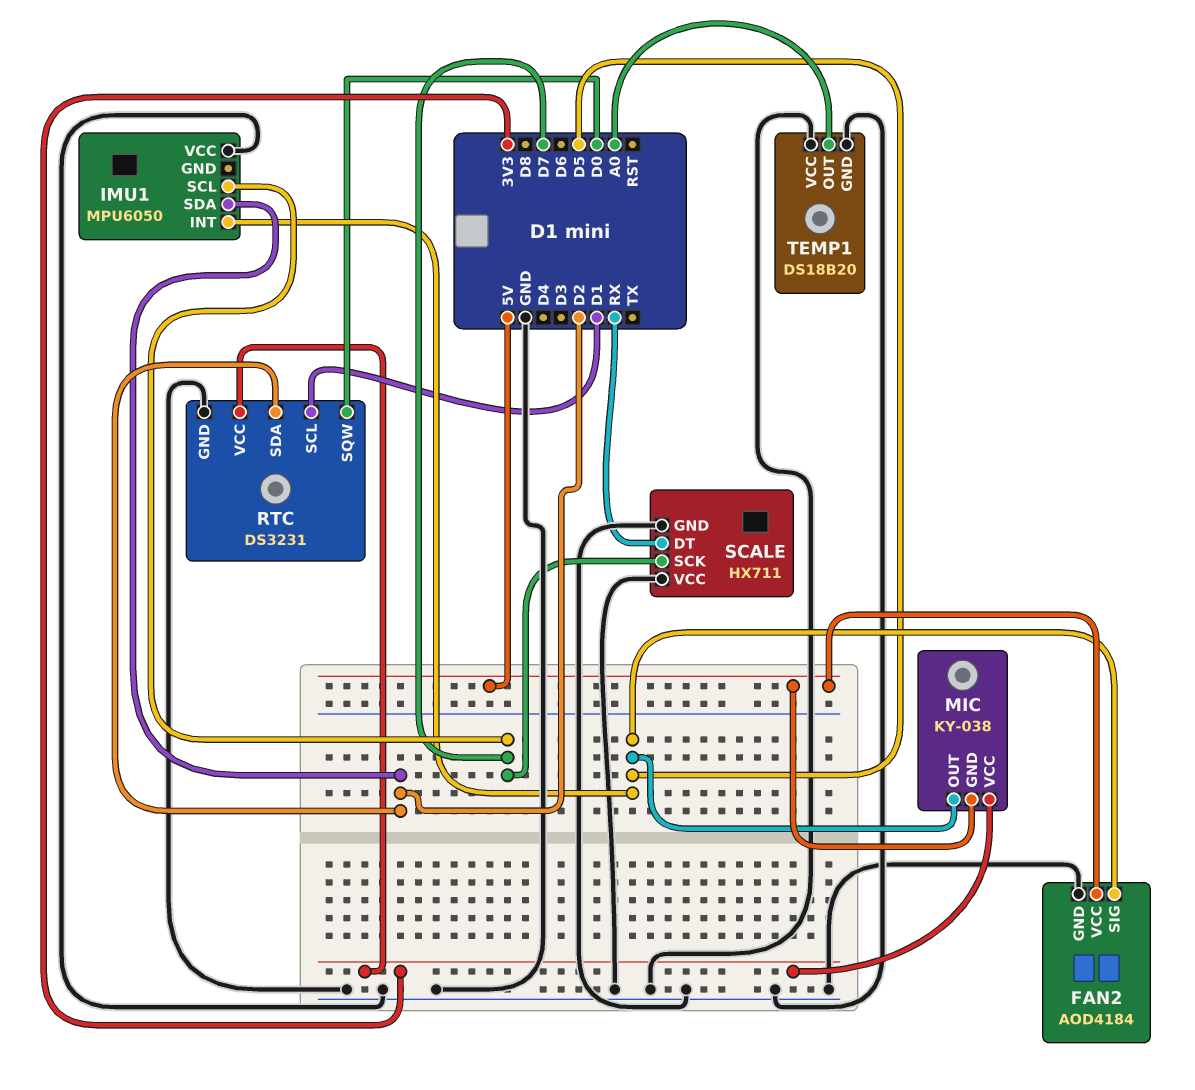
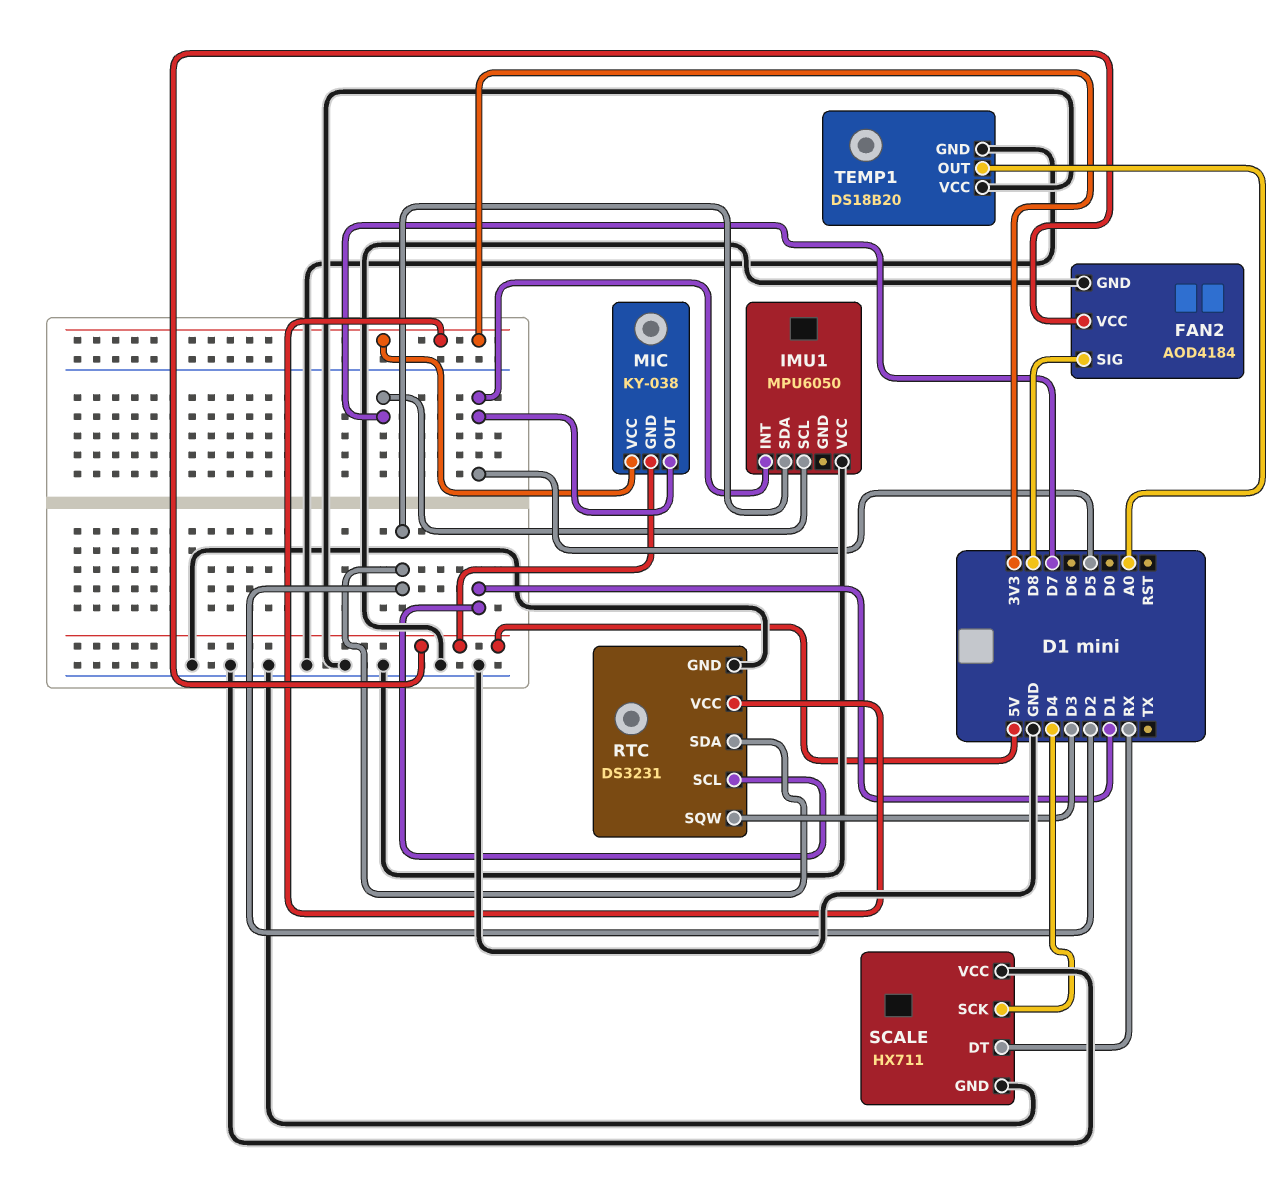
FAN2 pin SIG: D5 -> D8
RTC pin SQW: D0 -> D3
SCALE pin SCK: D7 -> D4

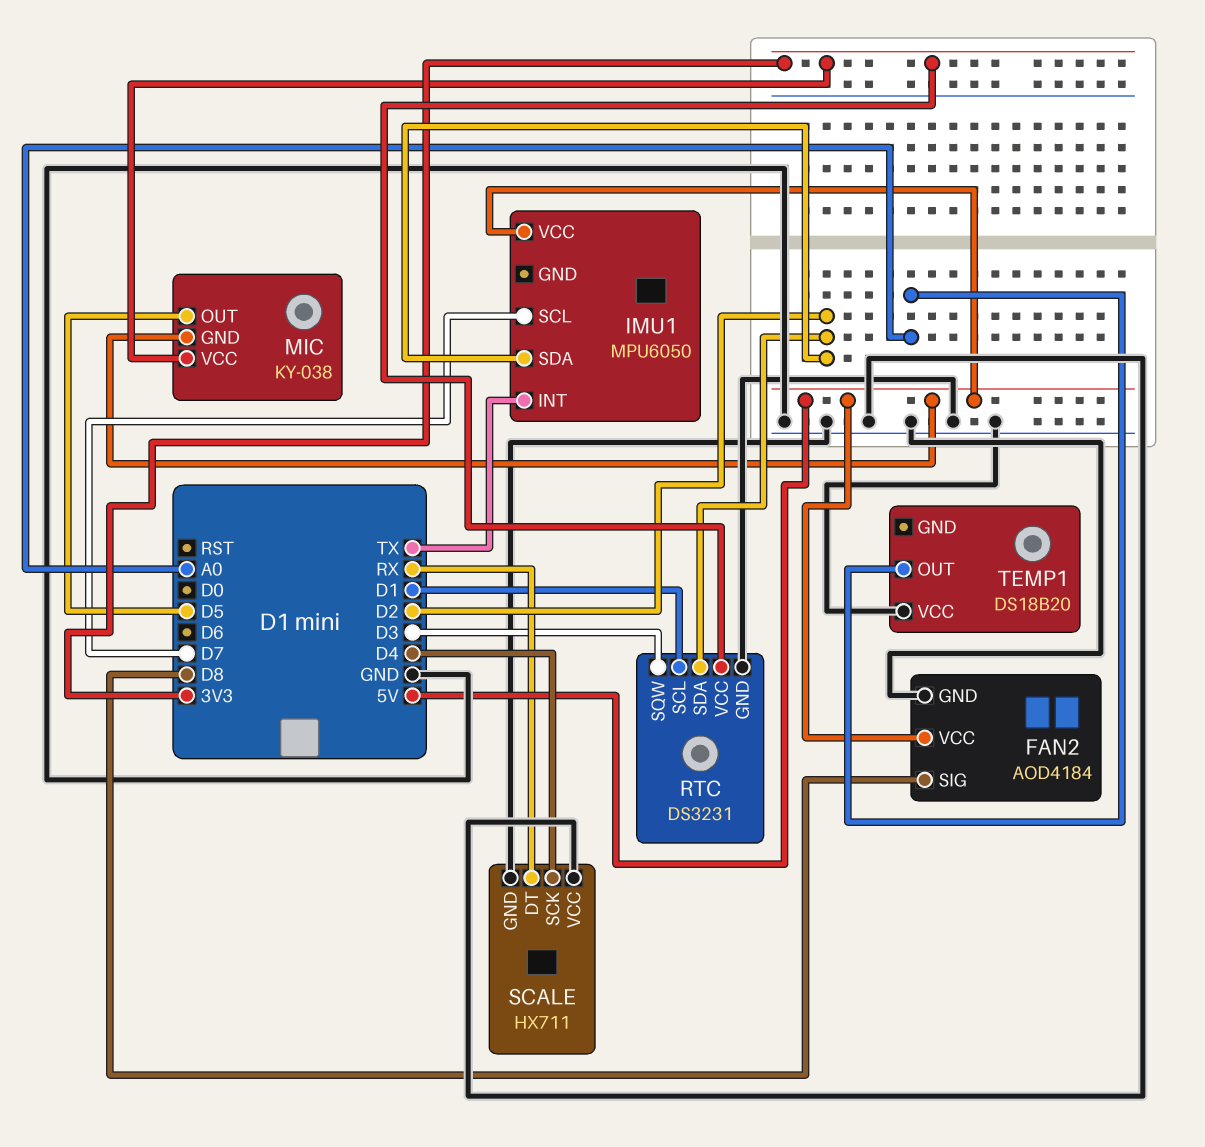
IMU1 pin INT: D5 -> TX
IMU1 pin VCC: GND -> 5V
TEMP1 pin GND: GND -> none

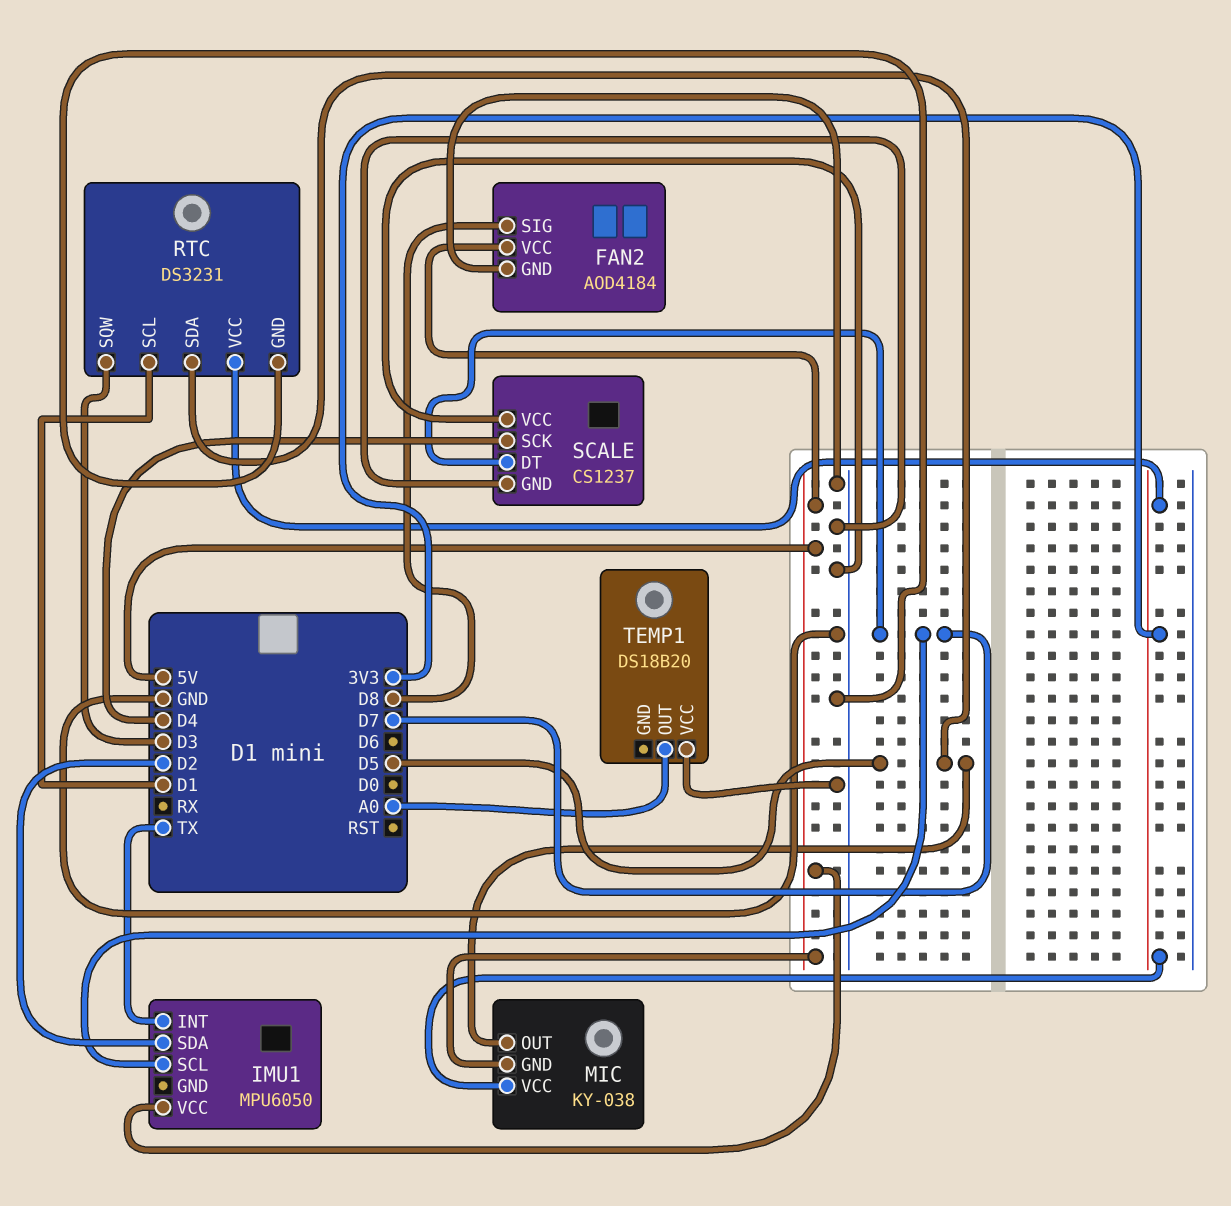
RTC pin SDA: D2 -> D5
SCALE: HX711 -> CS1237
SCALE pin DT: RX -> D7

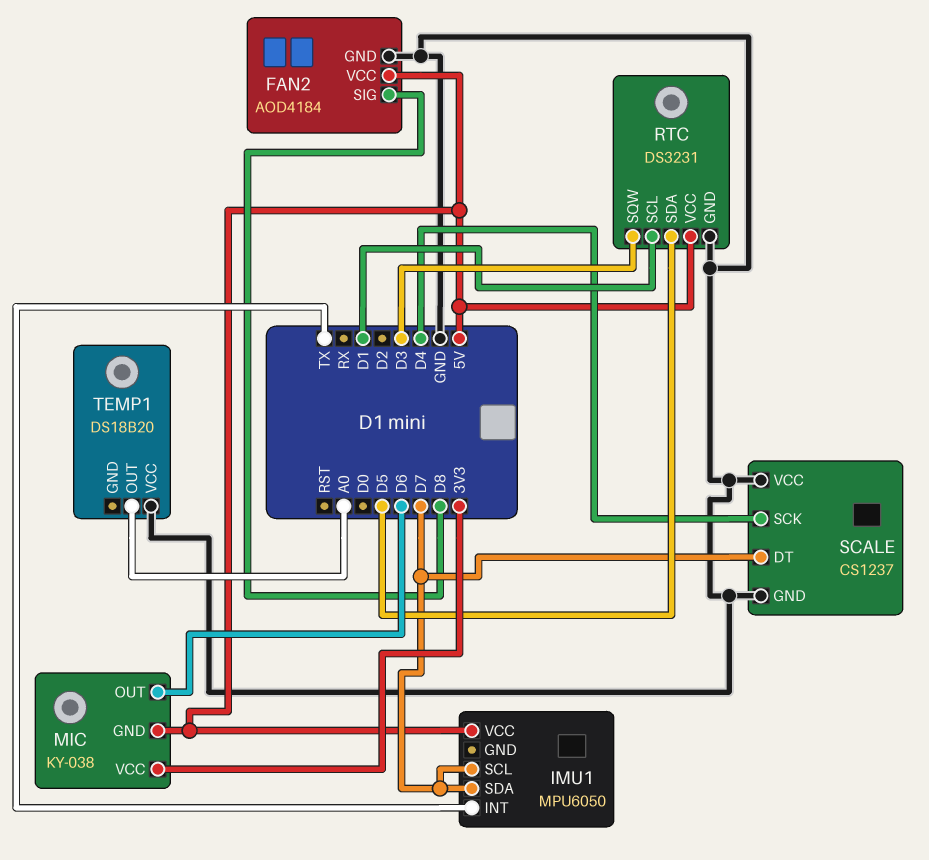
IMU1 pin SDA: D2 -> D7
MIC pin OUT: D5 -> D6
RTC pin VCC: 3V3 -> 5V

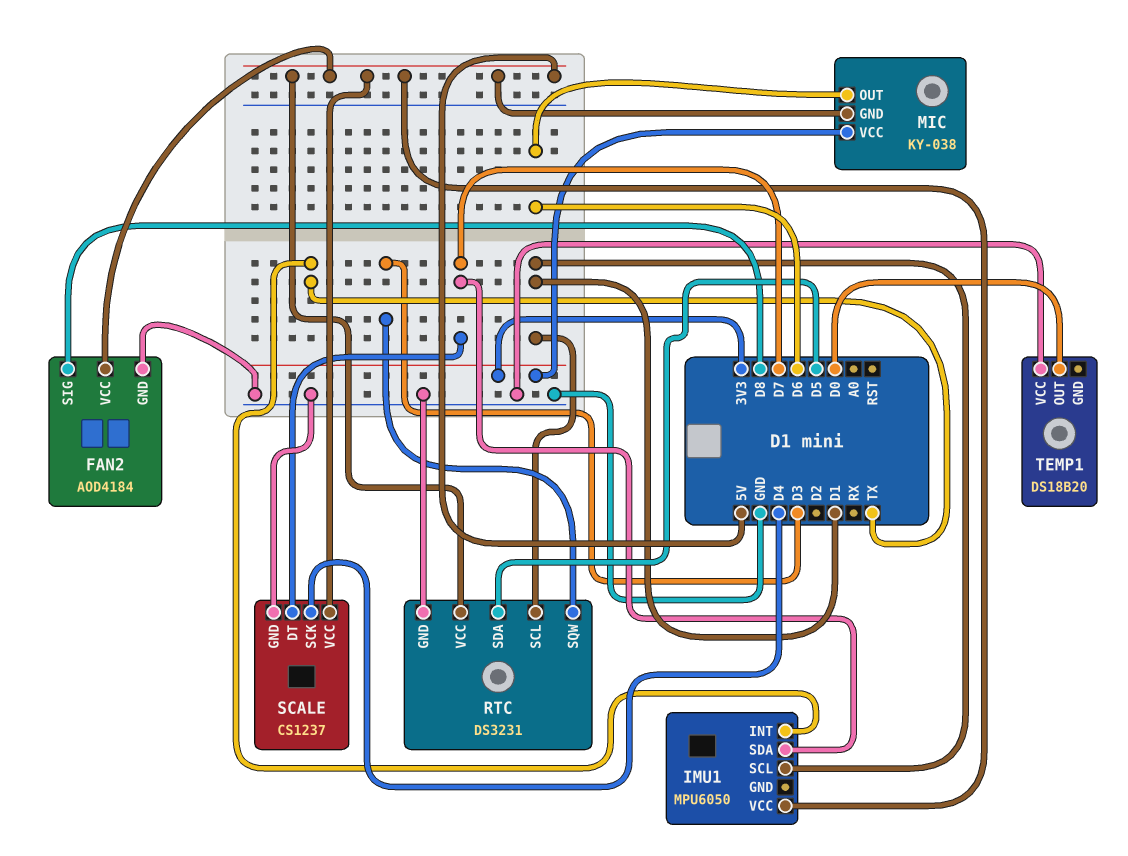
IMU1 pin SCL: D7 -> D1
SCALE pin VCC: GND -> 5V
TEMP1 pin OUT: A0 -> D0

